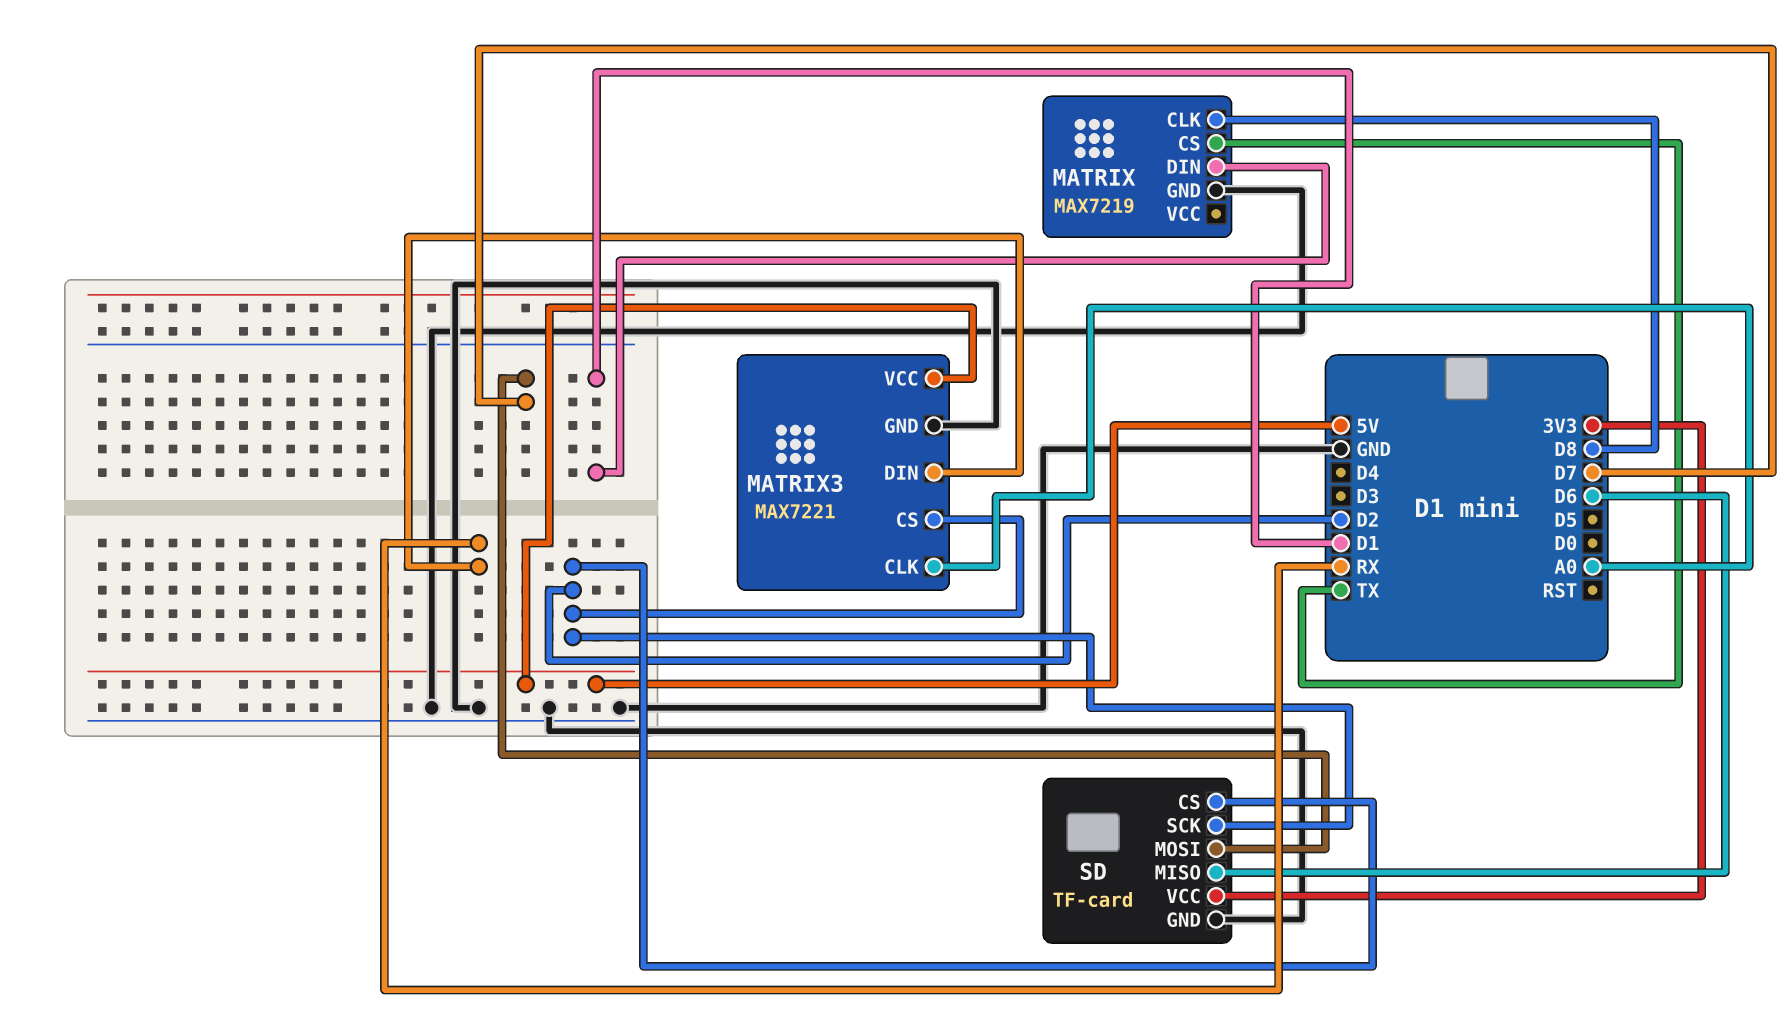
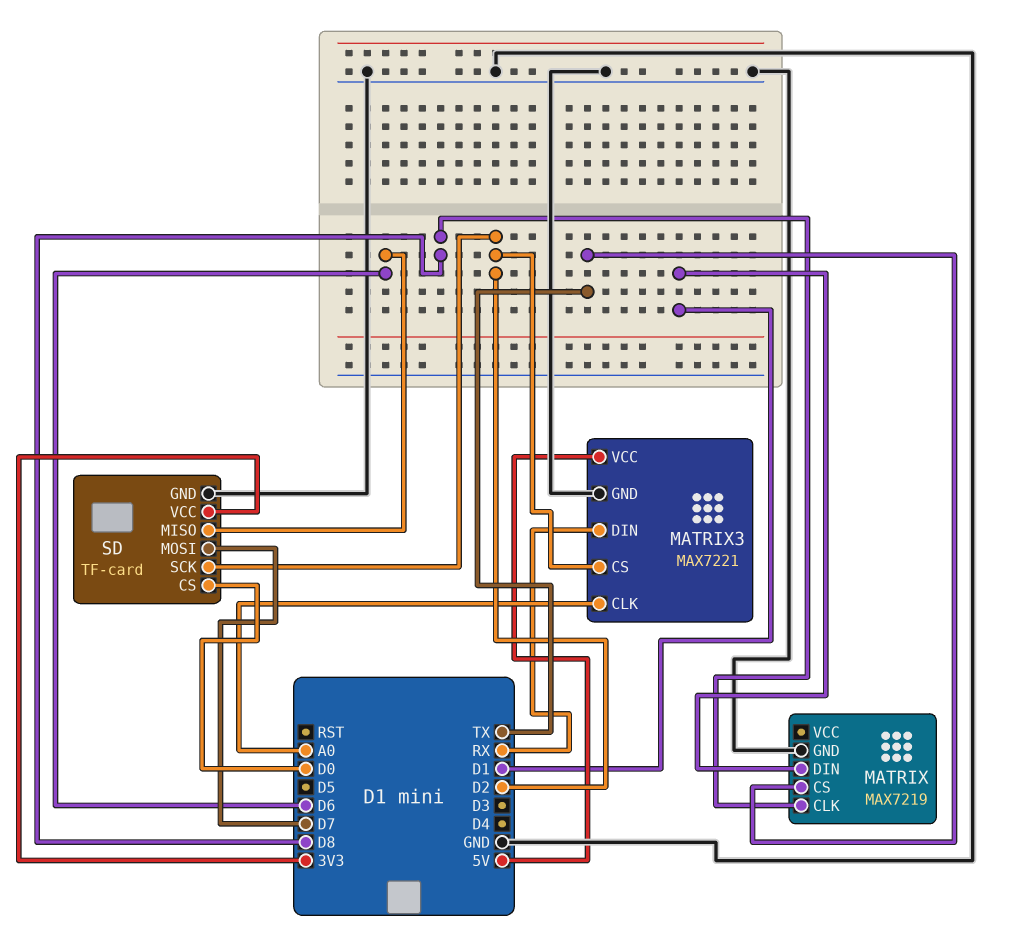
SD pin CS: D2 -> D0

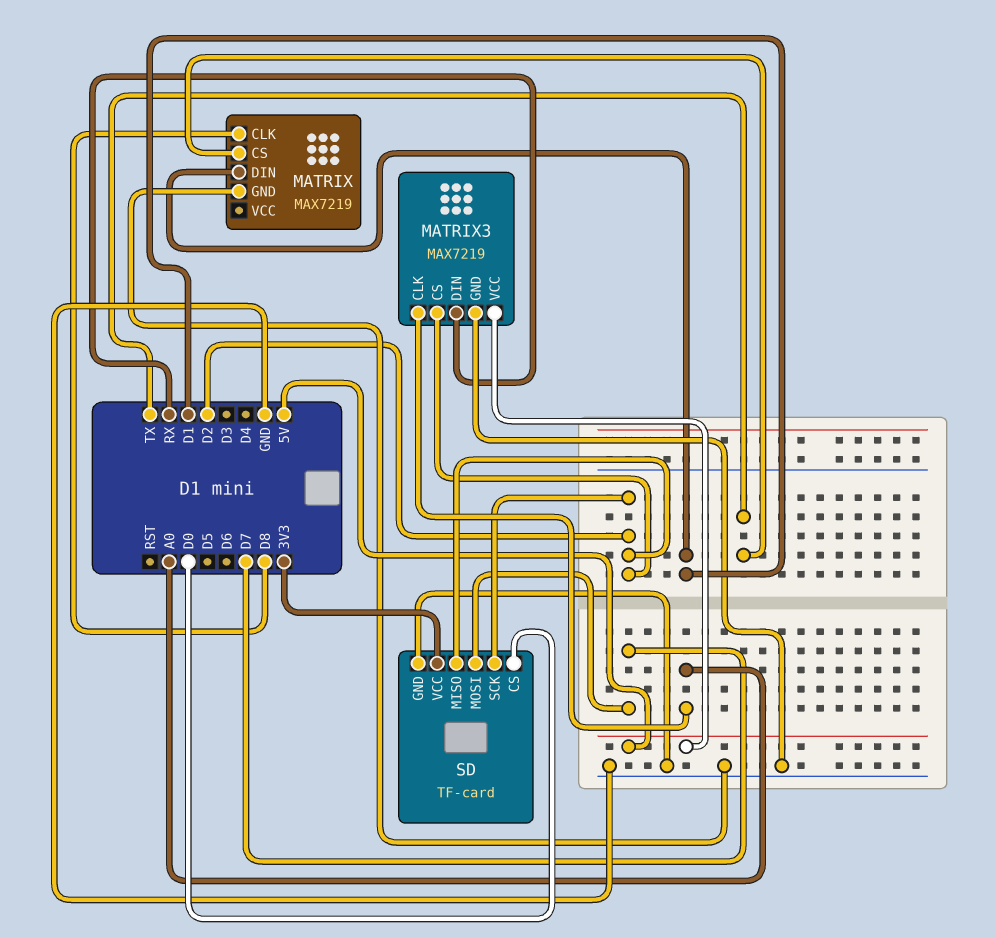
MATRIX3: MAX7221 -> MAX7219
SD pin MISO: D6 -> D2

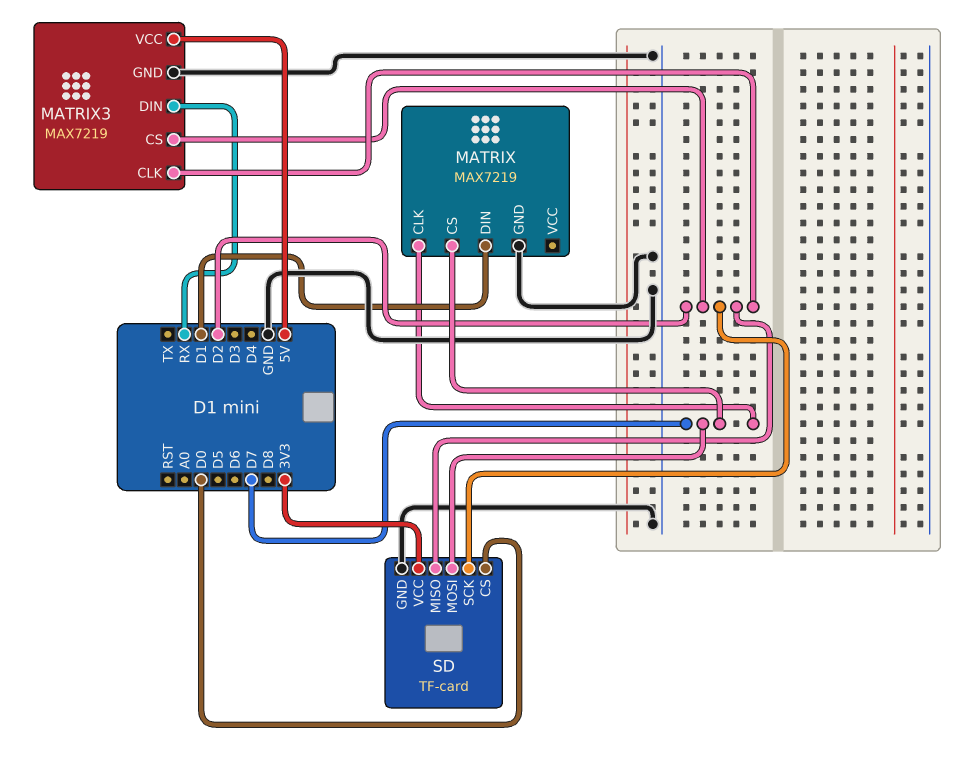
MATRIX pin CLK: D8 -> D7
MATRIX pin CS: TX -> D7
MATRIX3 pin CLK: A0 -> D2

